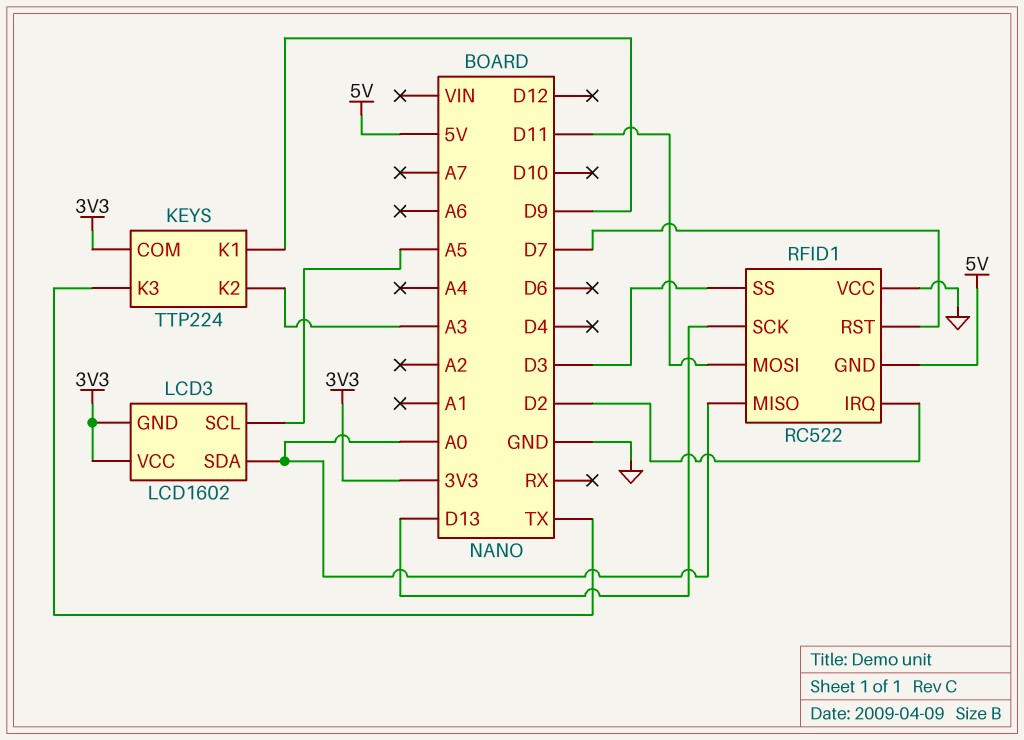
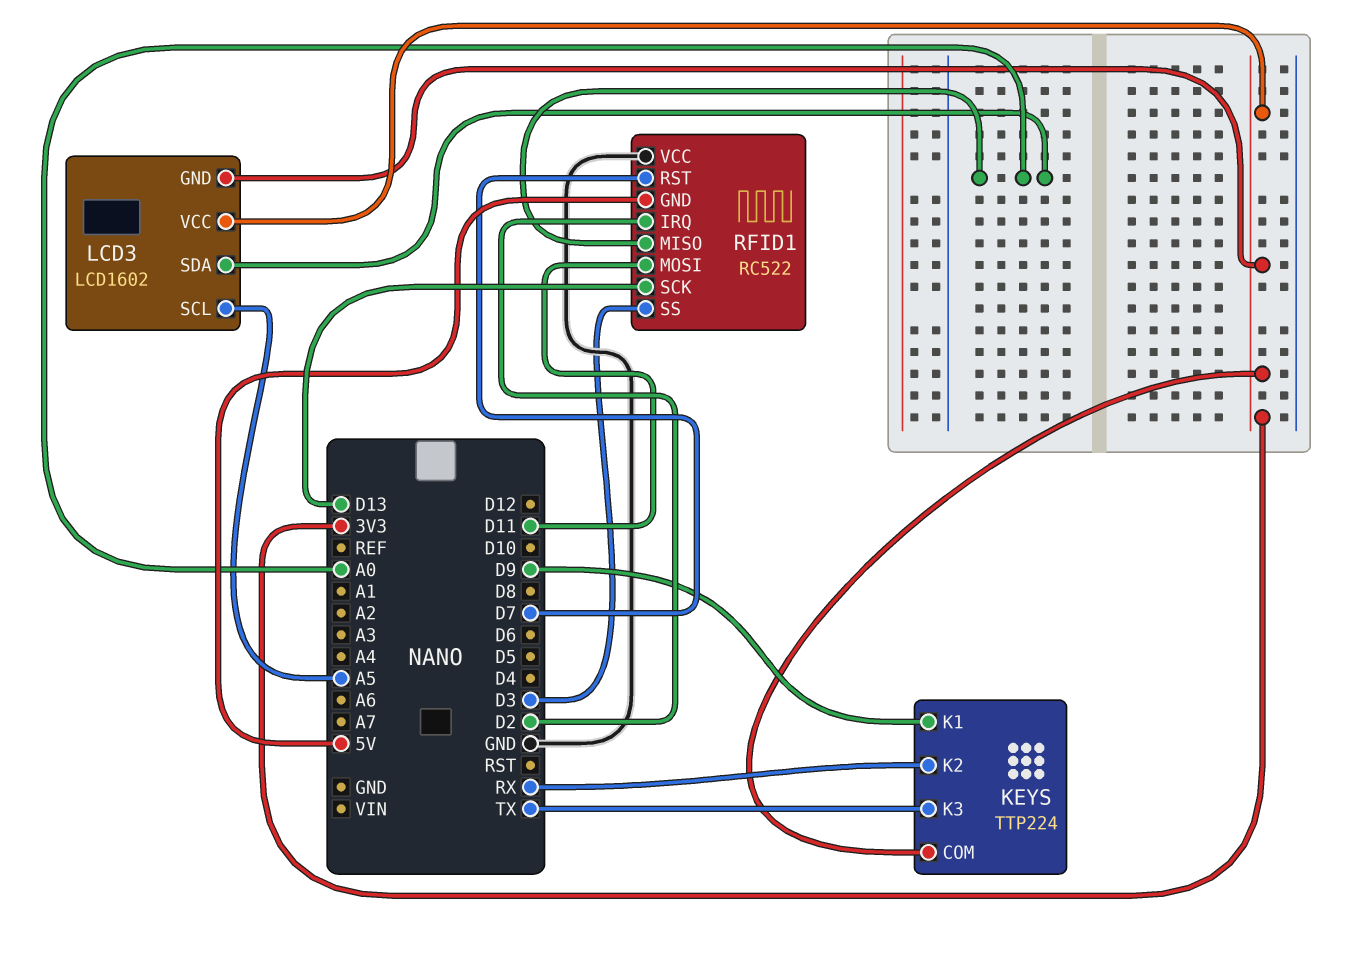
KEYS pin K2: A3 -> RX

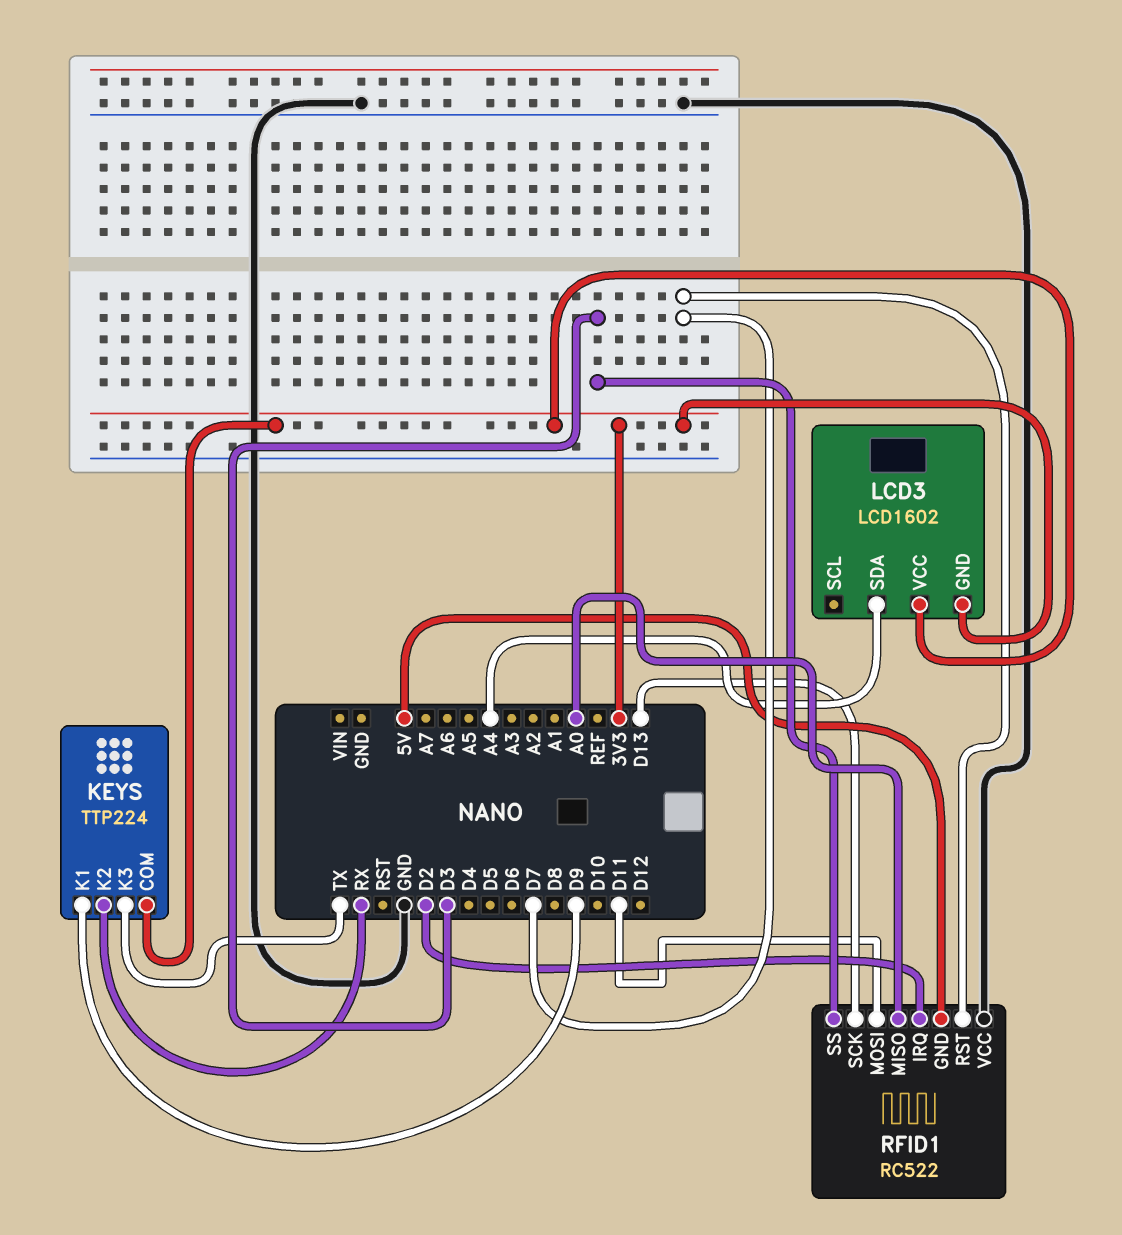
LCD3 pin SCL: A5 -> none
LCD3 pin SDA: A0 -> A4

